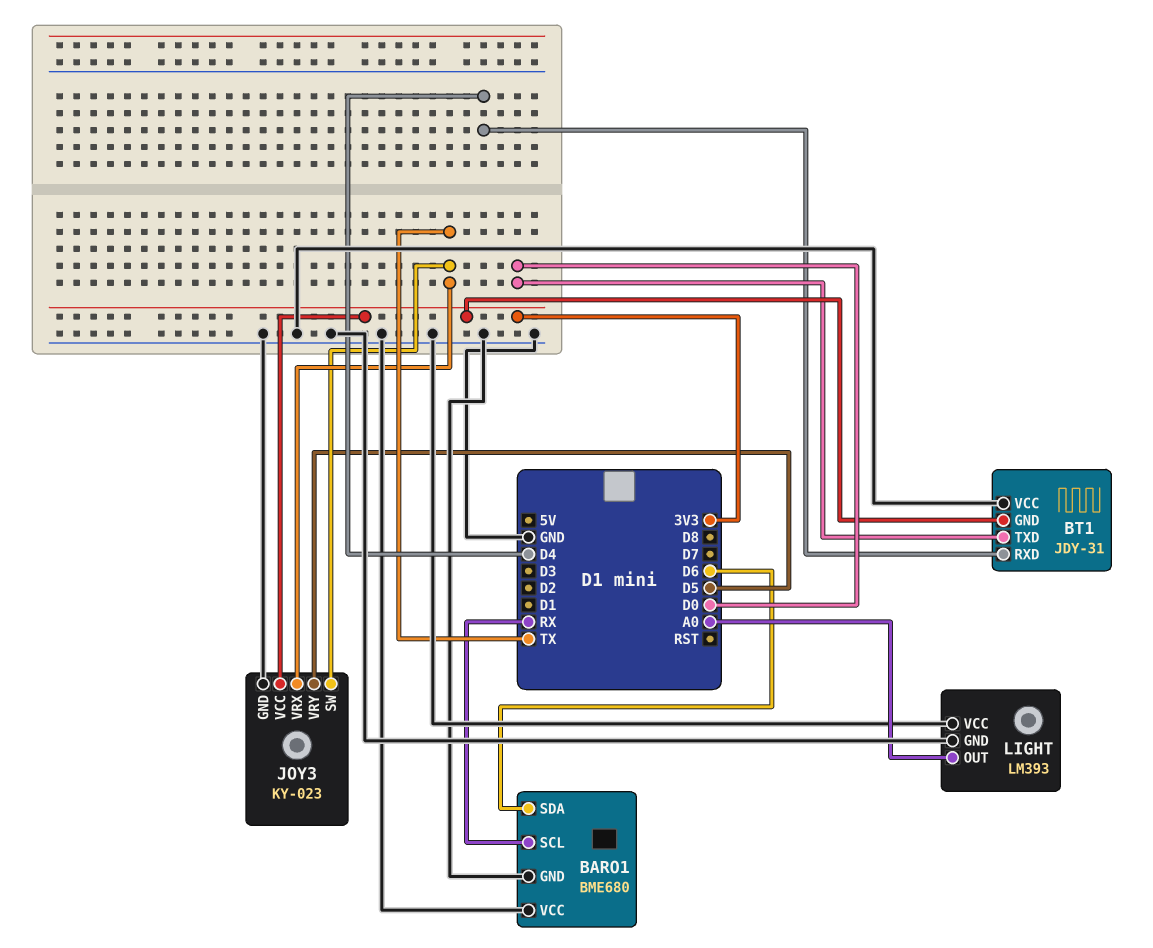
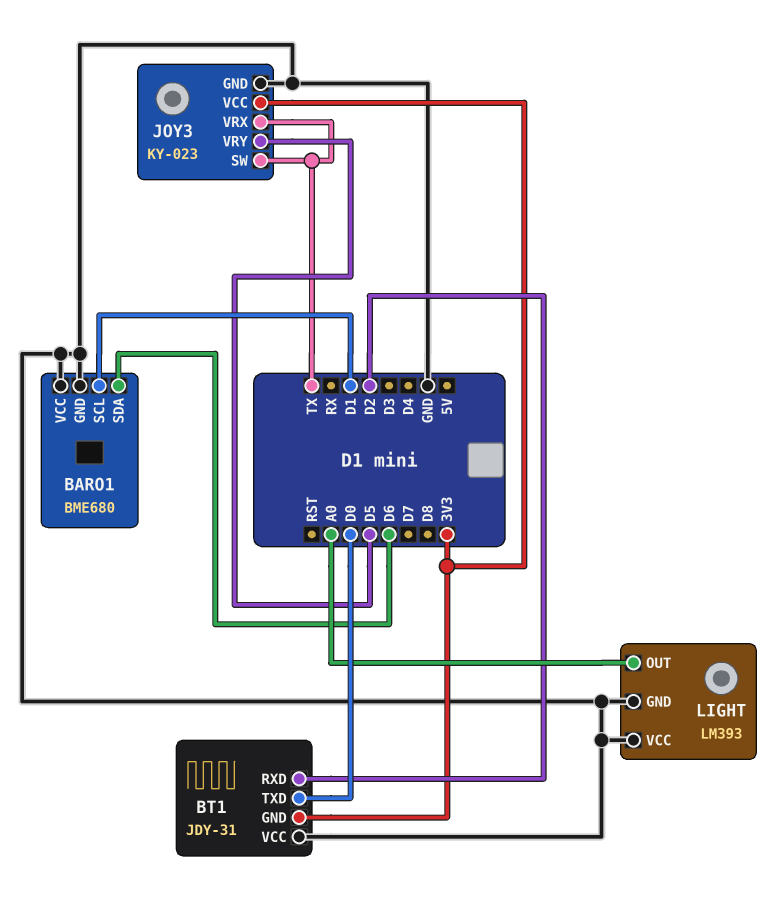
BARO1 pin SCL: RX -> D1
BT1 pin RXD: D4 -> D2

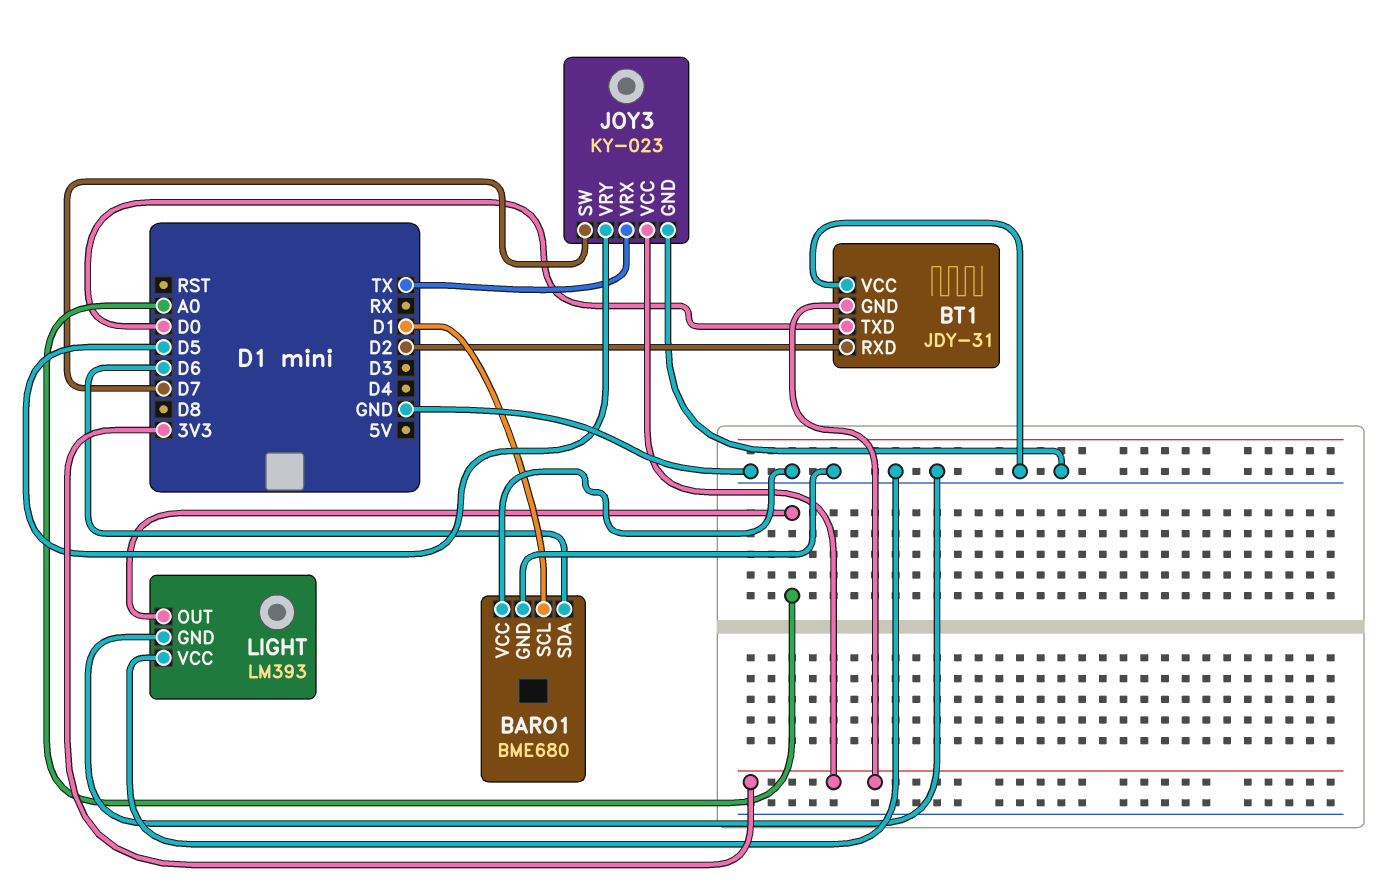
JOY3 pin SW: TX -> D7

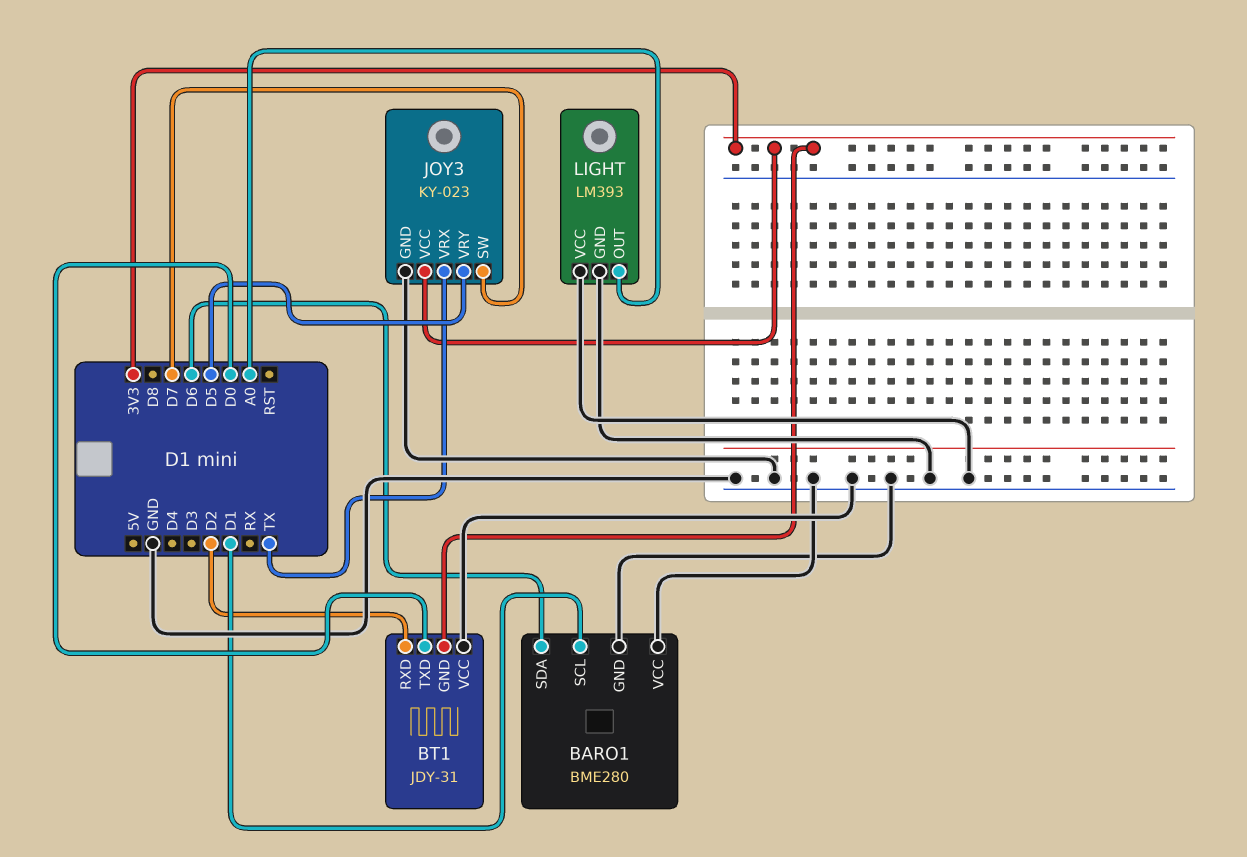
BARO1: BME680 -> BME280

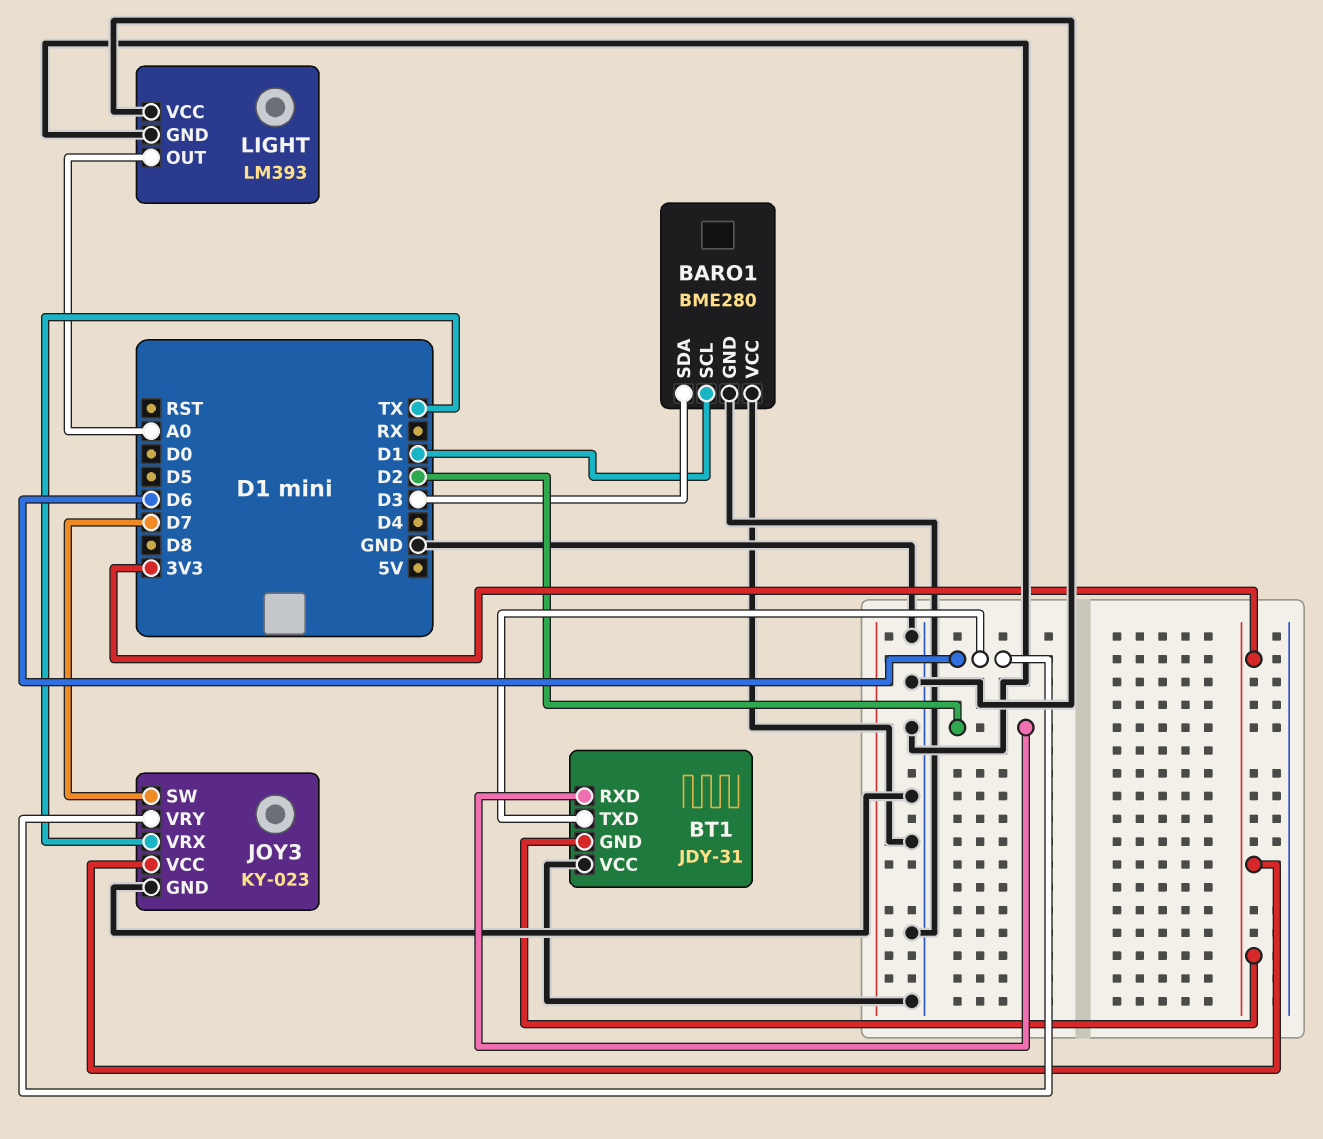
BARO1 pin SDA: D6 -> D3
BT1 pin TXD: D0 -> D6
JOY3 pin VRY: D5 -> D6

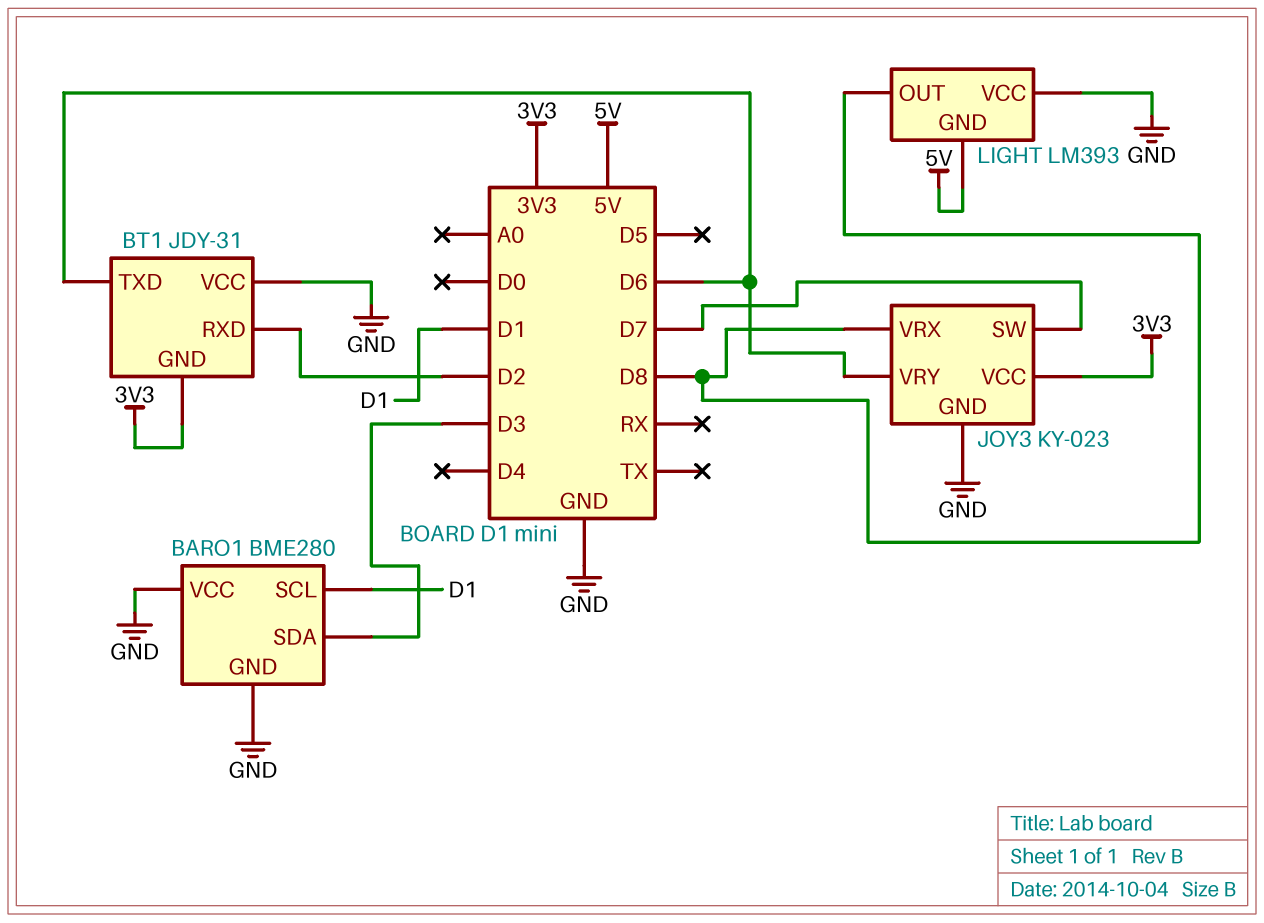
JOY3 pin VRX: TX -> D8
LIGHT pin GND: GND -> 5V
LIGHT pin OUT: A0 -> D8

